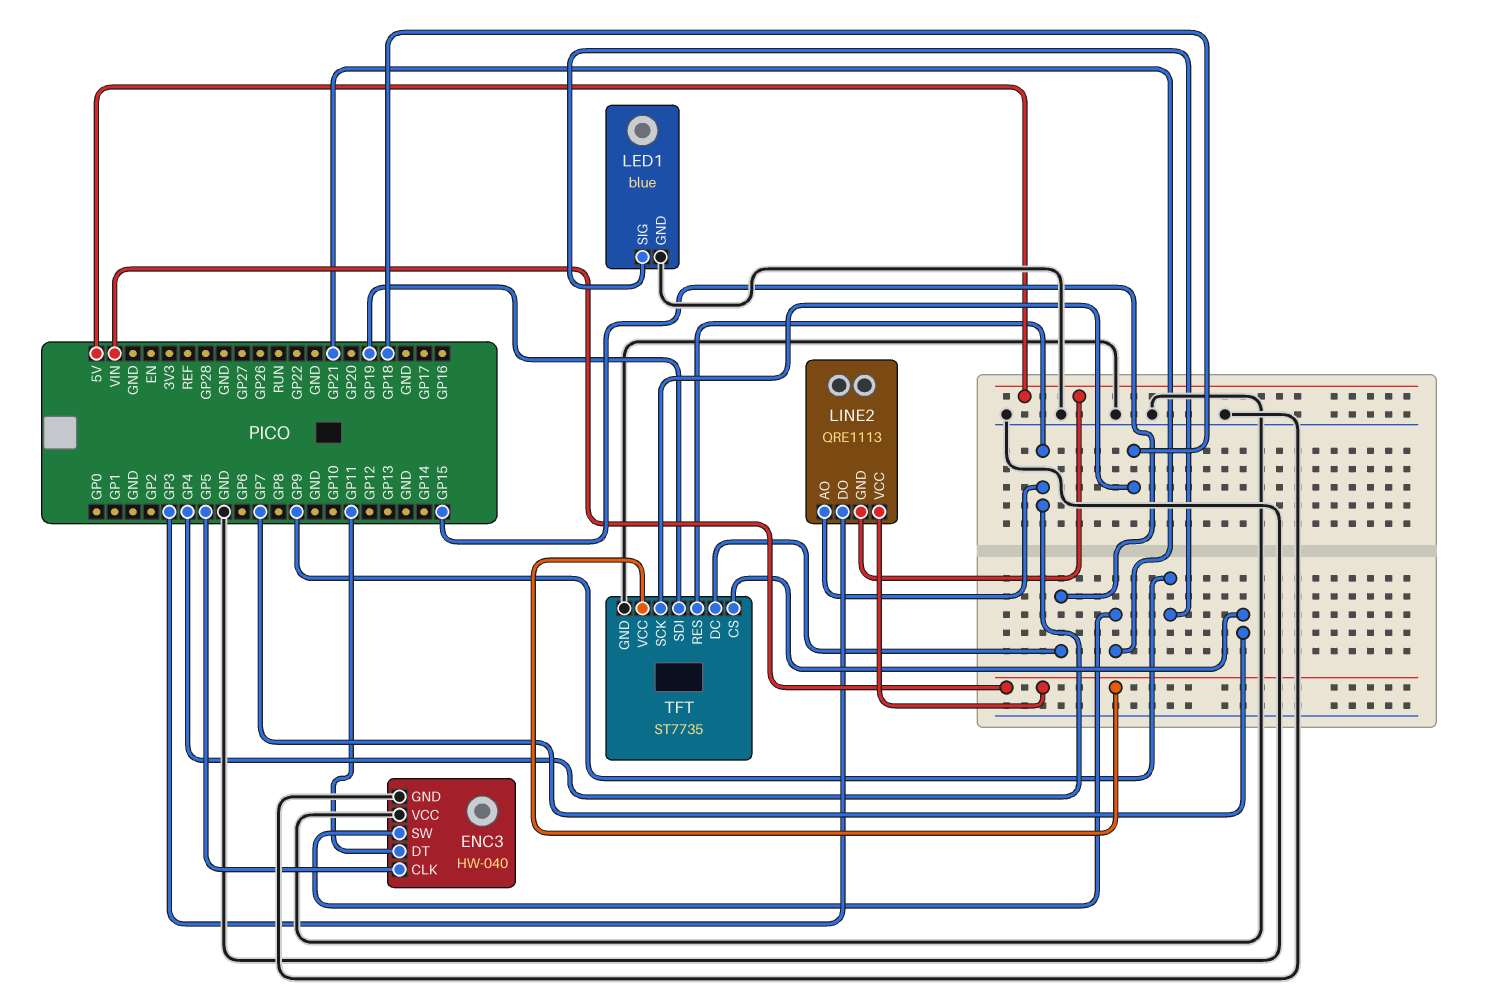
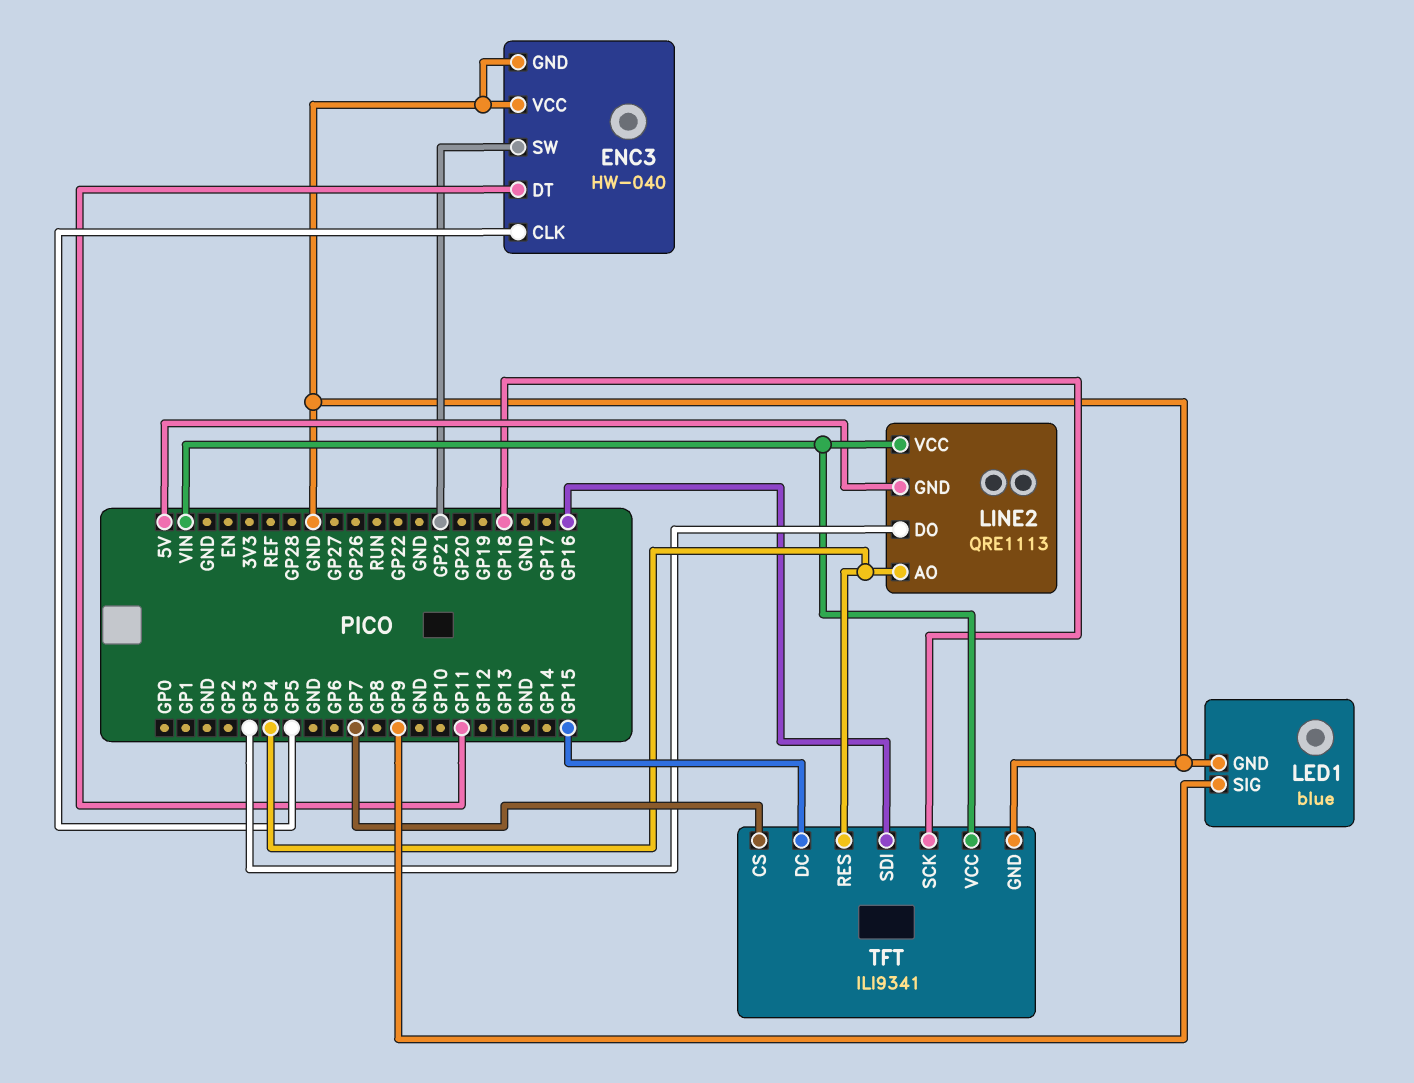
TFT: ST7735 -> ILI9341
TFT pin SDI: GP19 -> GP16

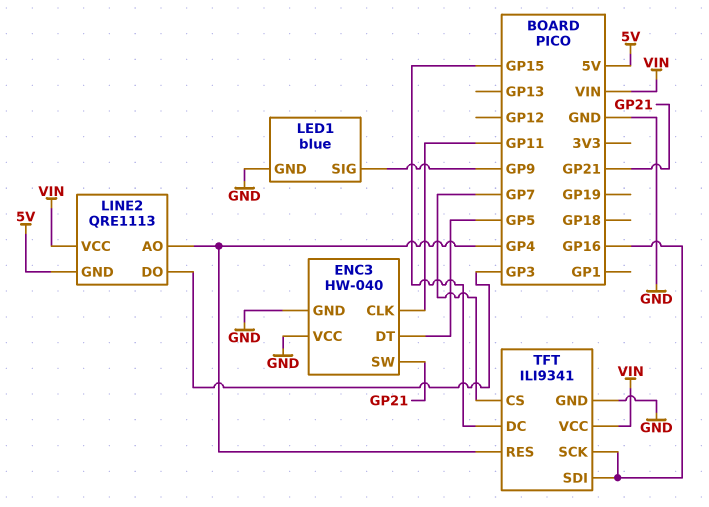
ENC3 pin CLK: GP5 -> GP11
ENC3 pin DT: GP11 -> GP5
TFT pin SCK: GP18 -> GP16

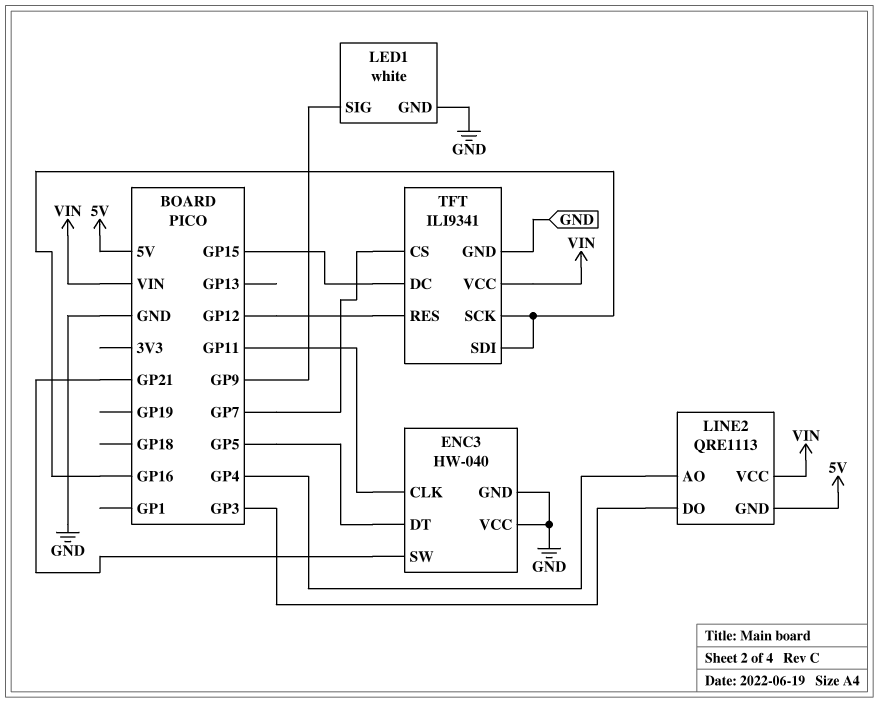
LED1: blue -> white
TFT pin RES: GP4 -> GP12

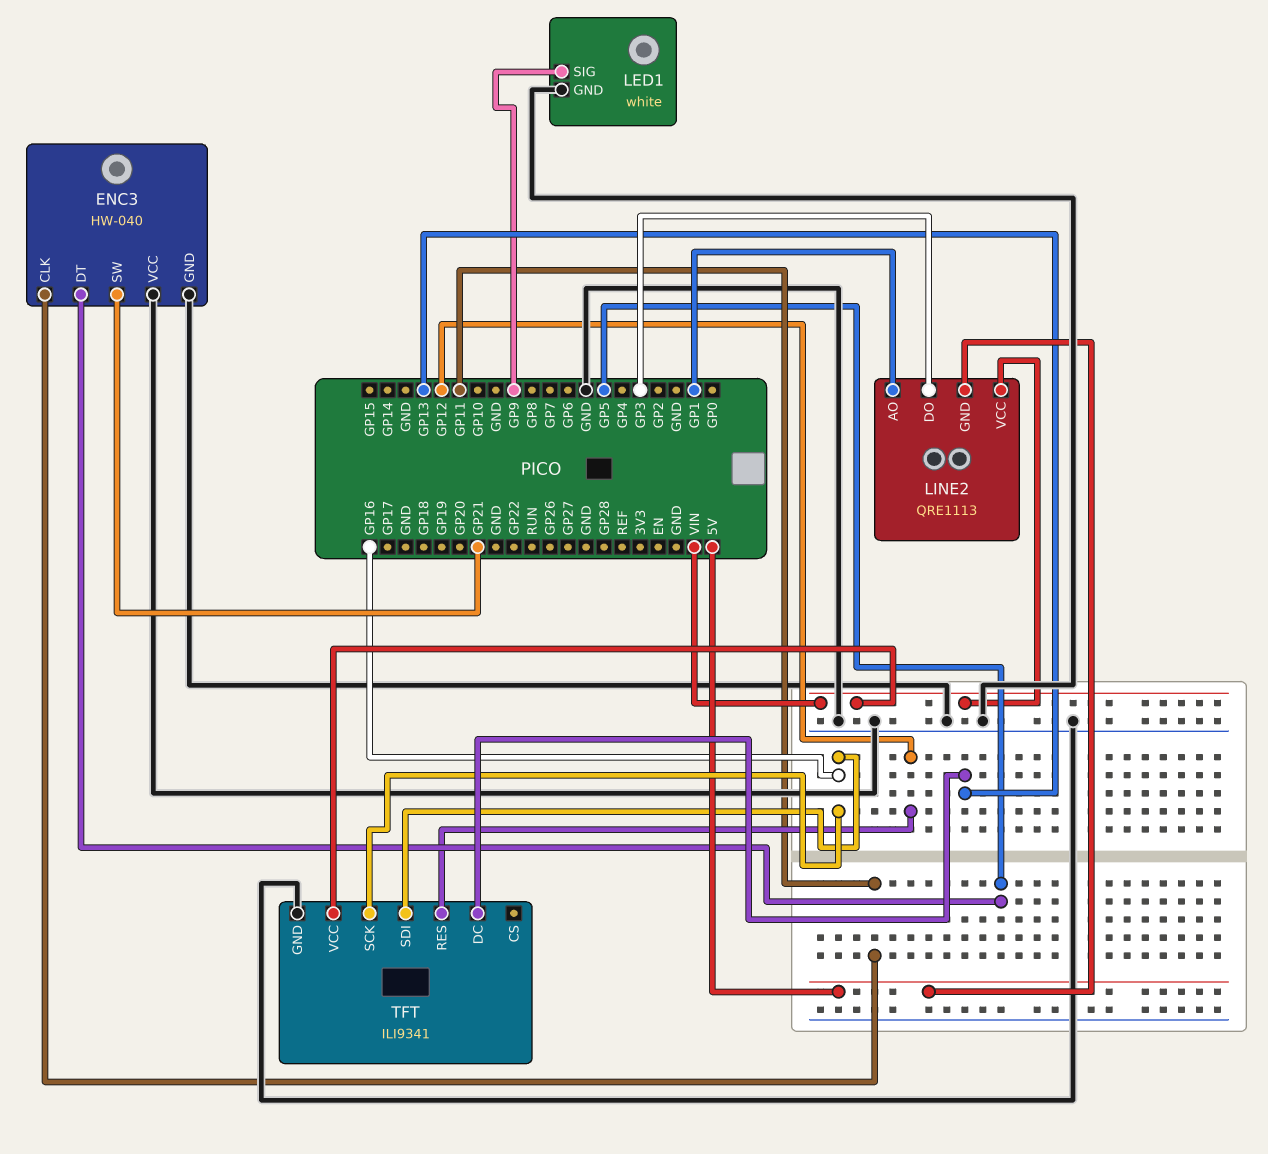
LINE2 pin AO: GP4 -> GP1
TFT pin CS: GP7 -> none
TFT pin DC: GP15 -> GP13

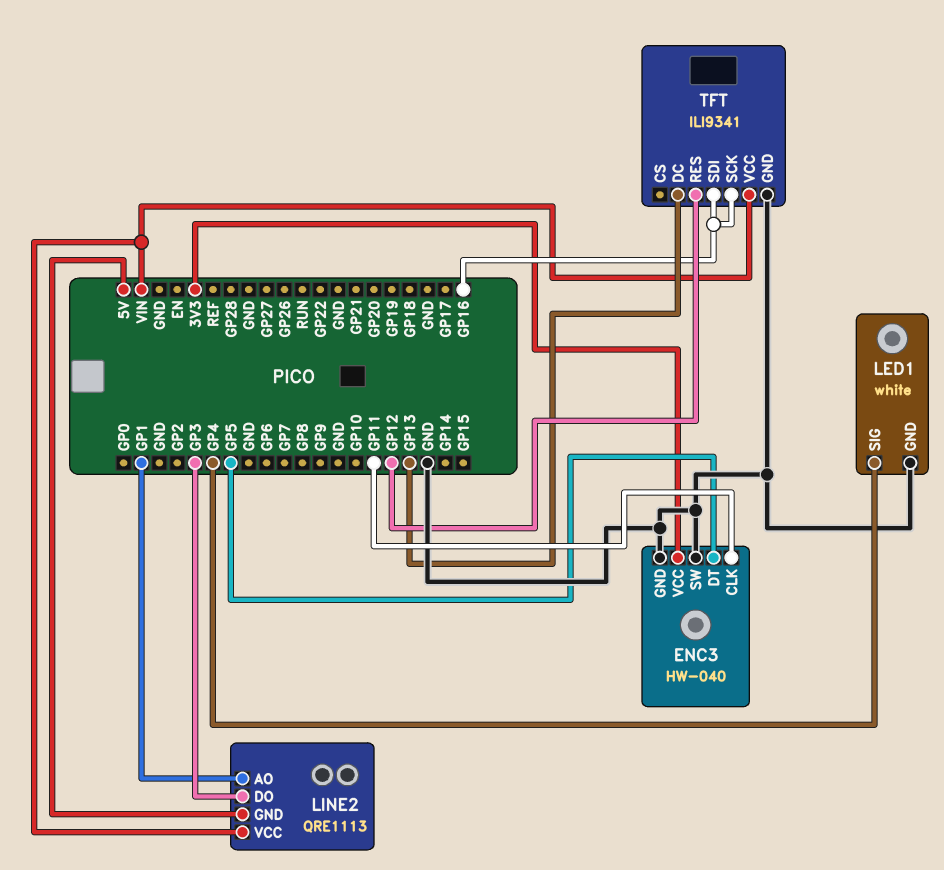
ENC3 pin SW: GP21 -> GND
ENC3 pin VCC: GND -> 3V3
LED1 pin SIG: GP9 -> GP4

